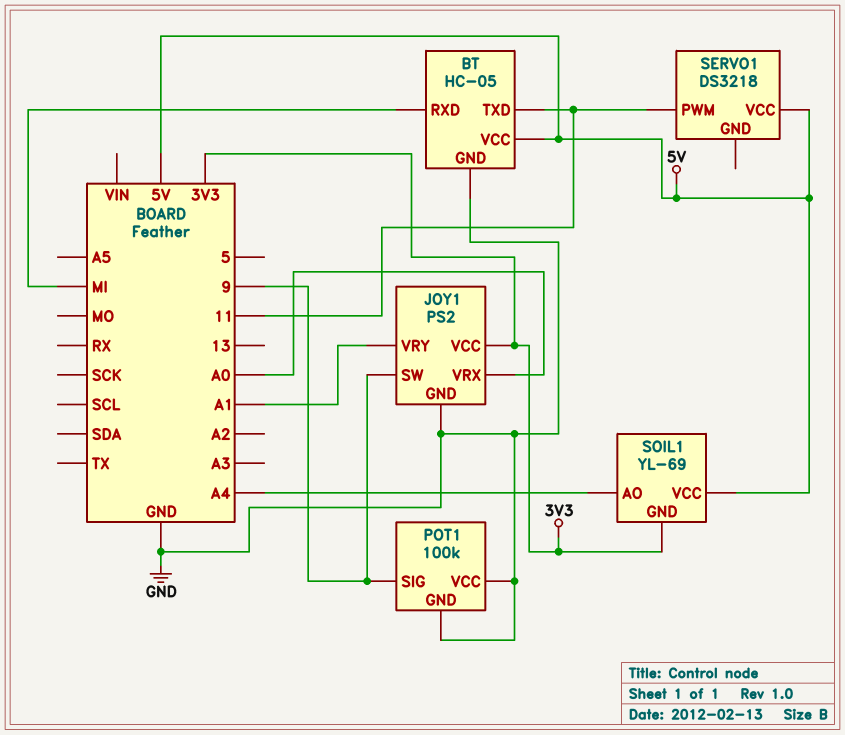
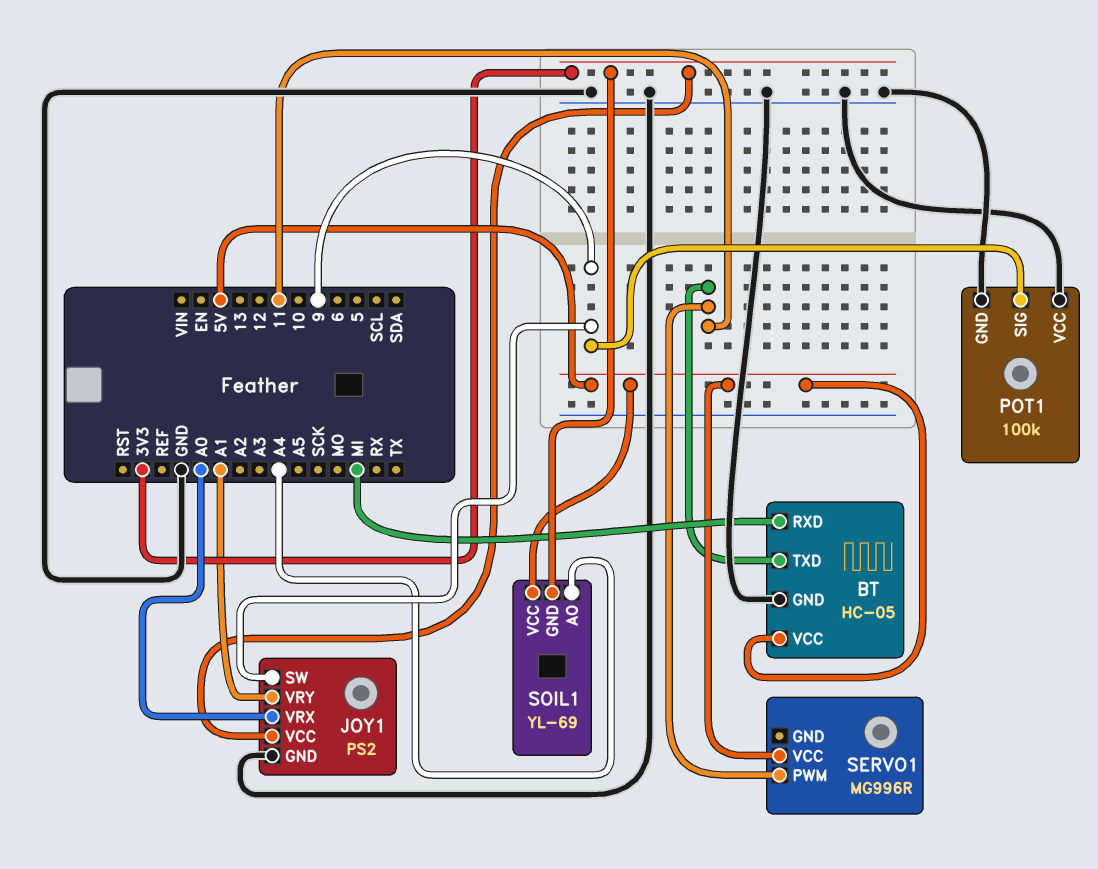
SERVO1: DS3218 -> MG996R

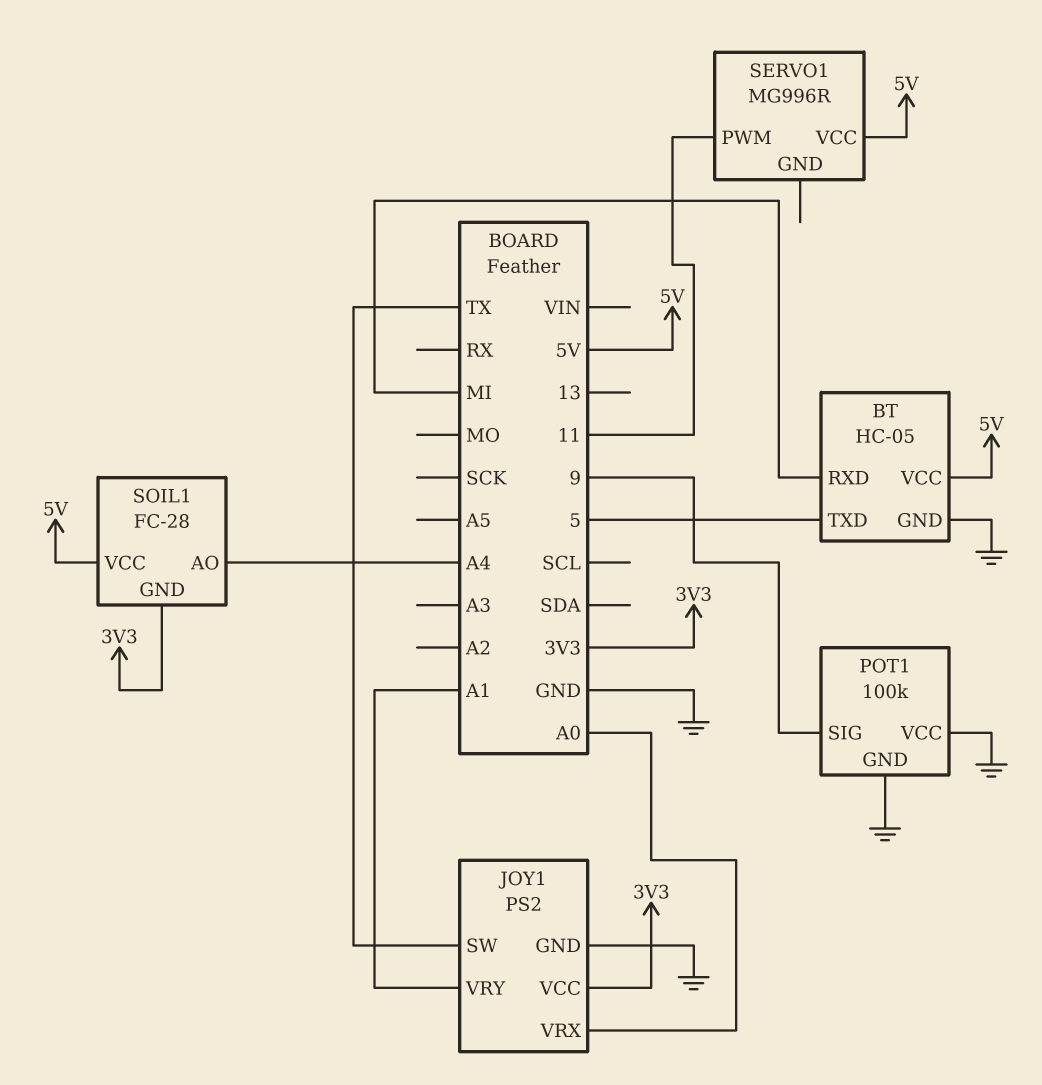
BT pin TXD: 11 -> 5
JOY1 pin SW: 9 -> TX
SOIL1: YL-69 -> FC-28

